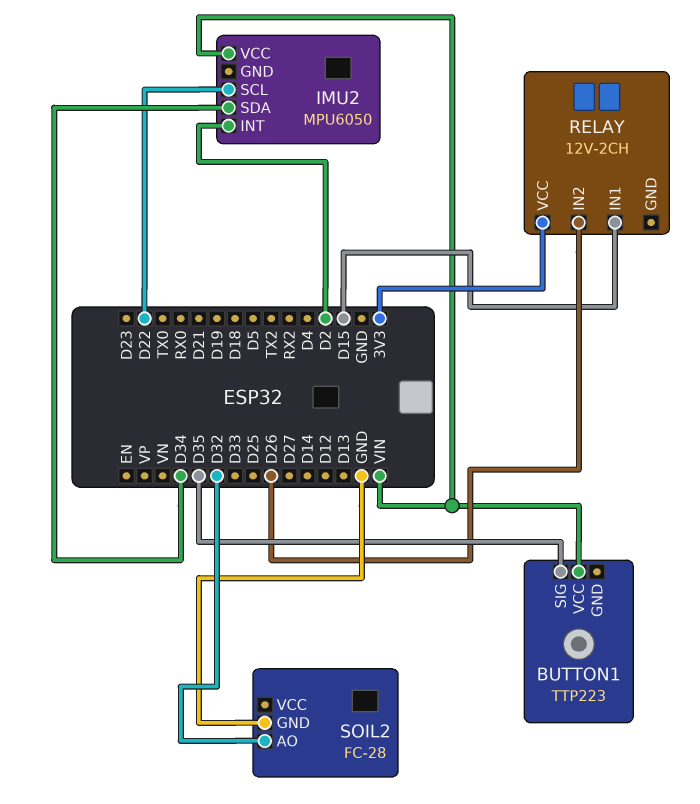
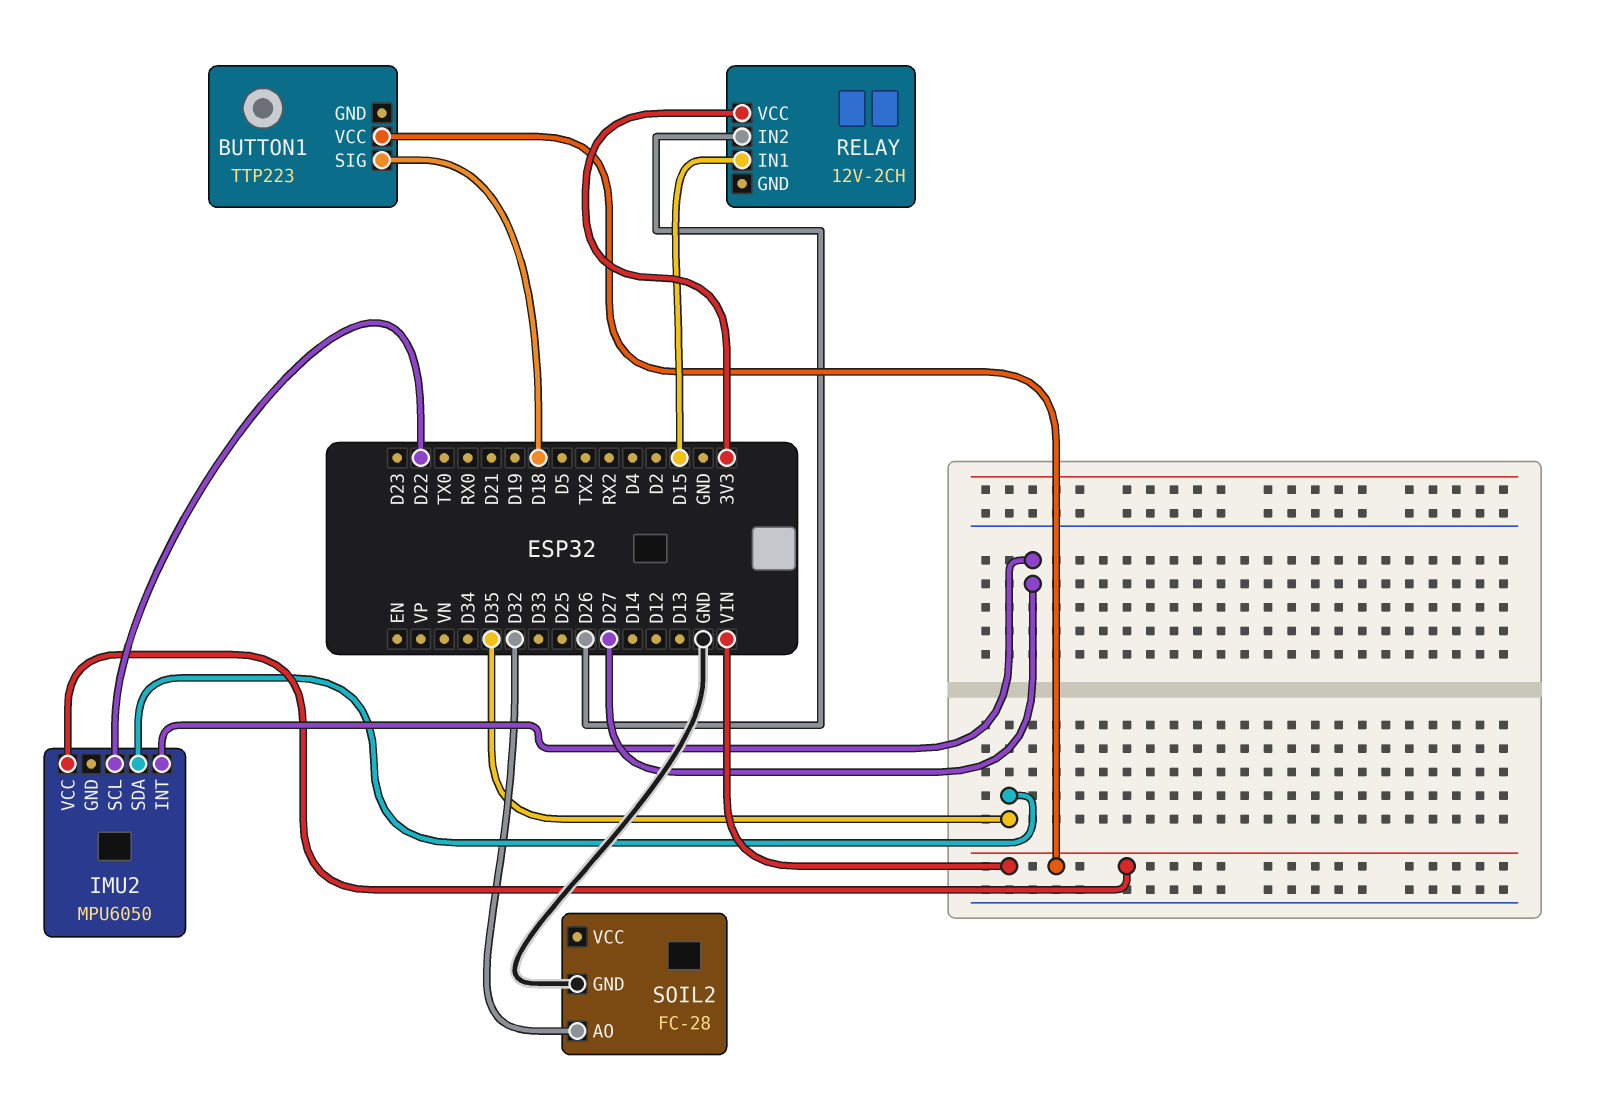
BUTTON1 pin SIG: D35 -> D18
IMU2 pin INT: D2 -> D27
IMU2 pin SDA: D34 -> D35

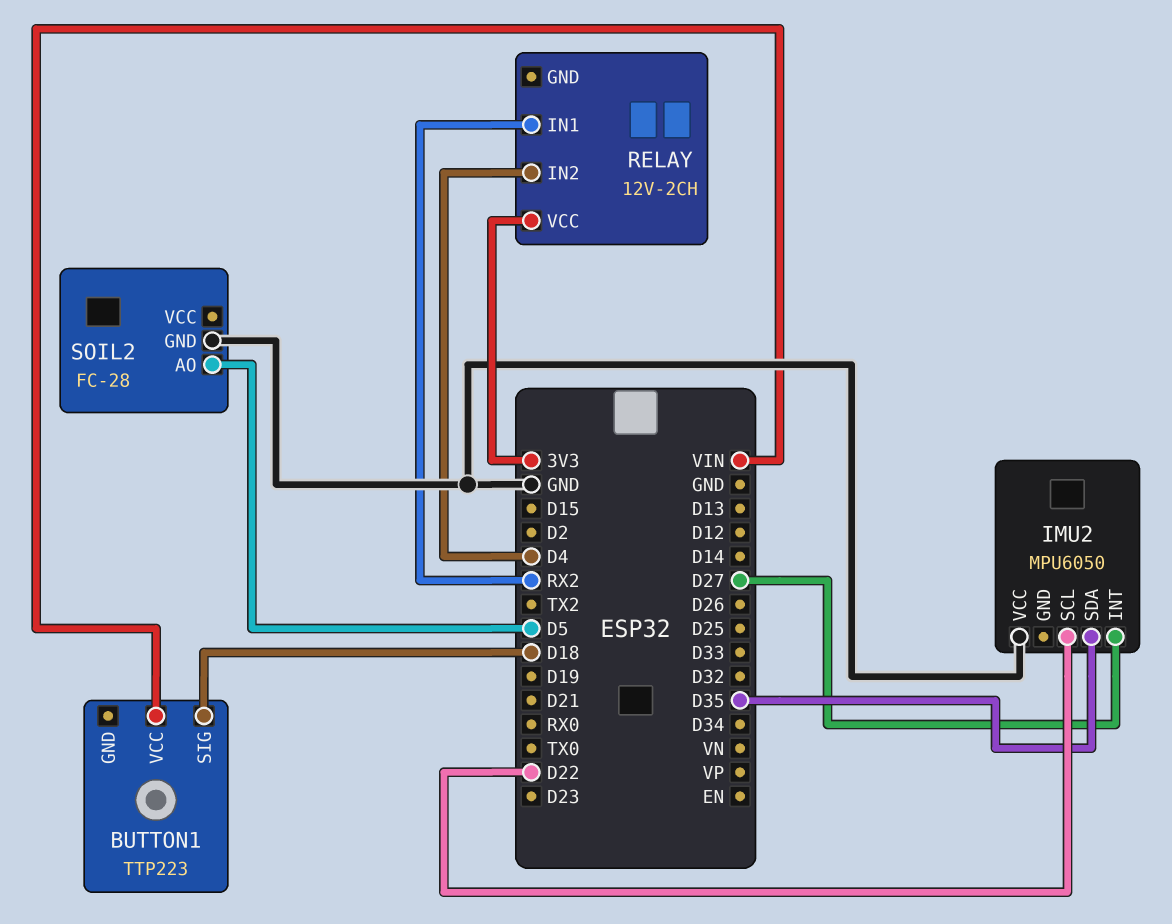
IMU2 pin VCC: VIN -> GND
RELAY pin IN1: D15 -> RX2
RELAY pin IN2: D26 -> D4
SOIL2 pin AO: D32 -> D5

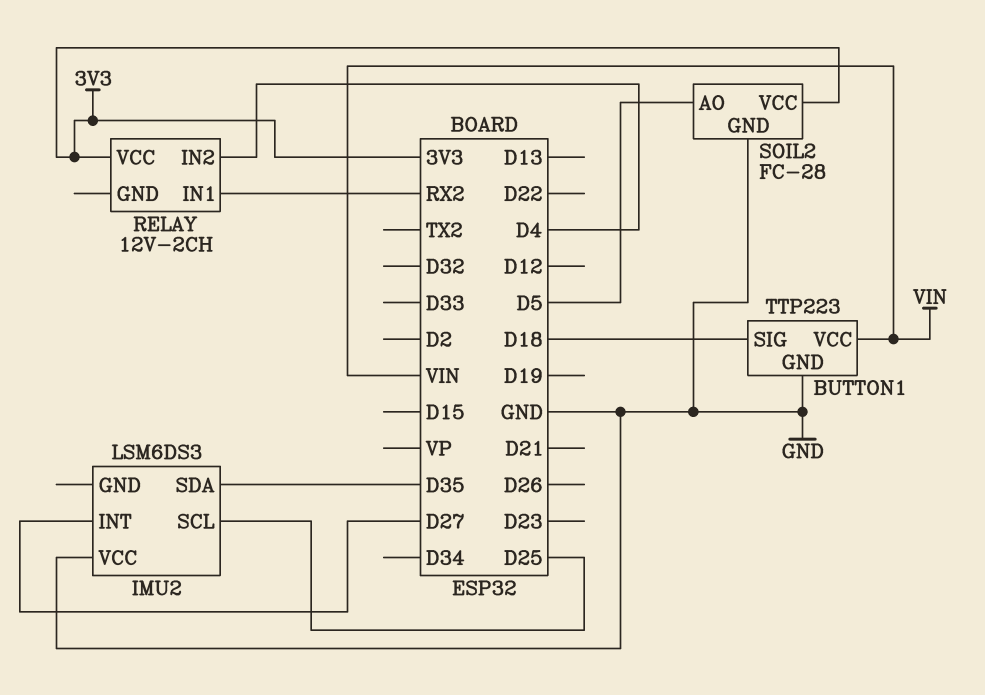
BUTTON1 pin GND: none -> GND
IMU2: MPU6050 -> LSM6DS3
IMU2 pin SCL: D22 -> D25
SOIL2 pin VCC: none -> 3V3

